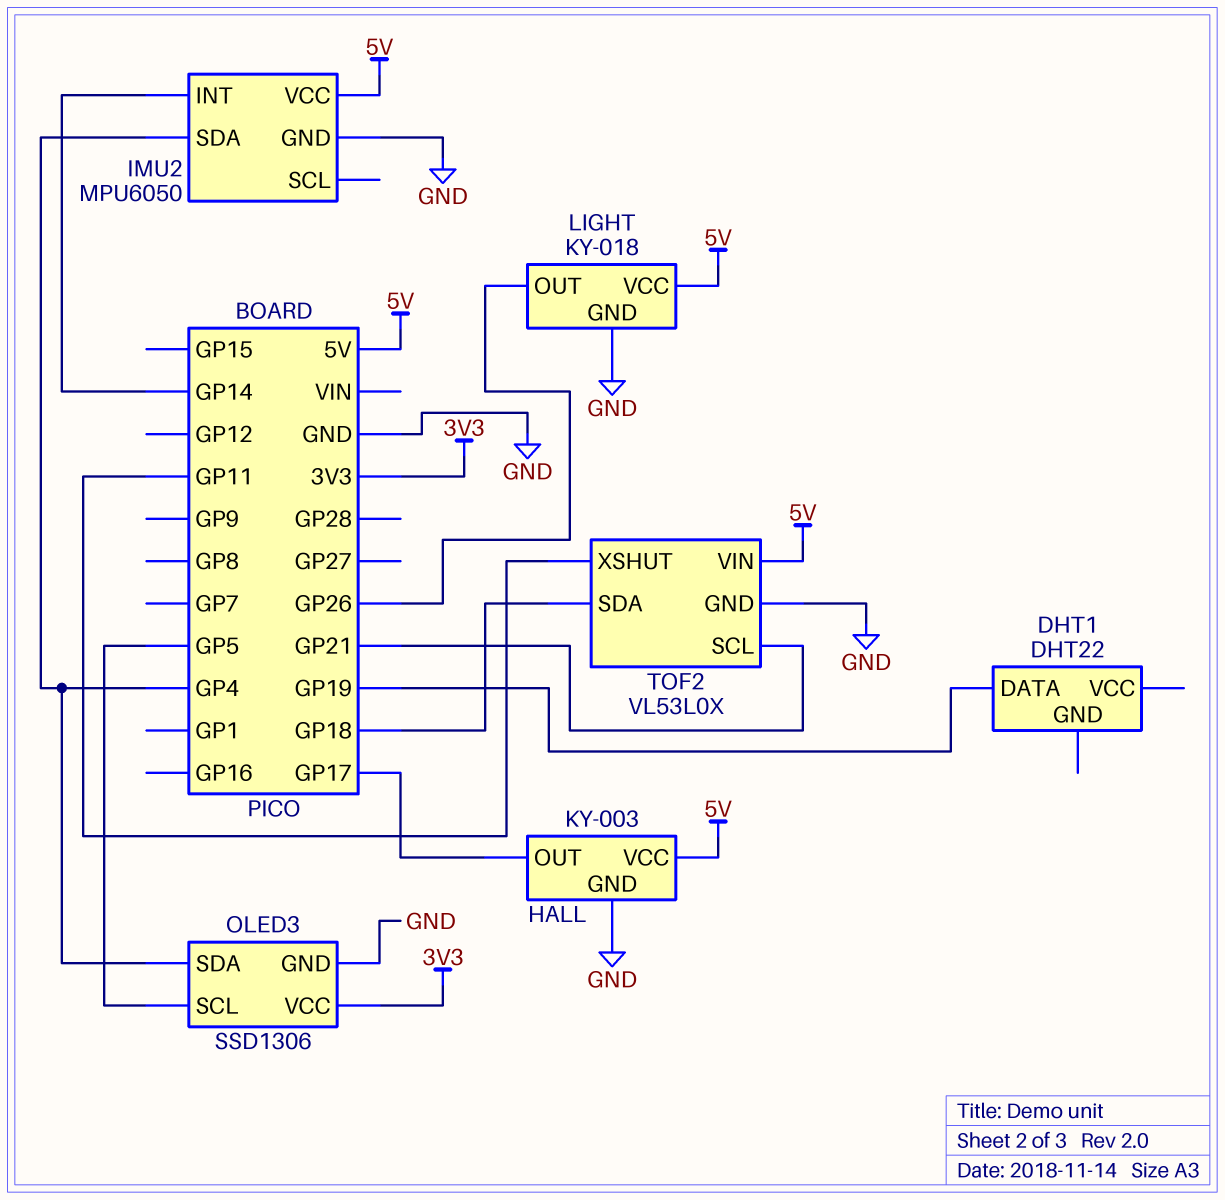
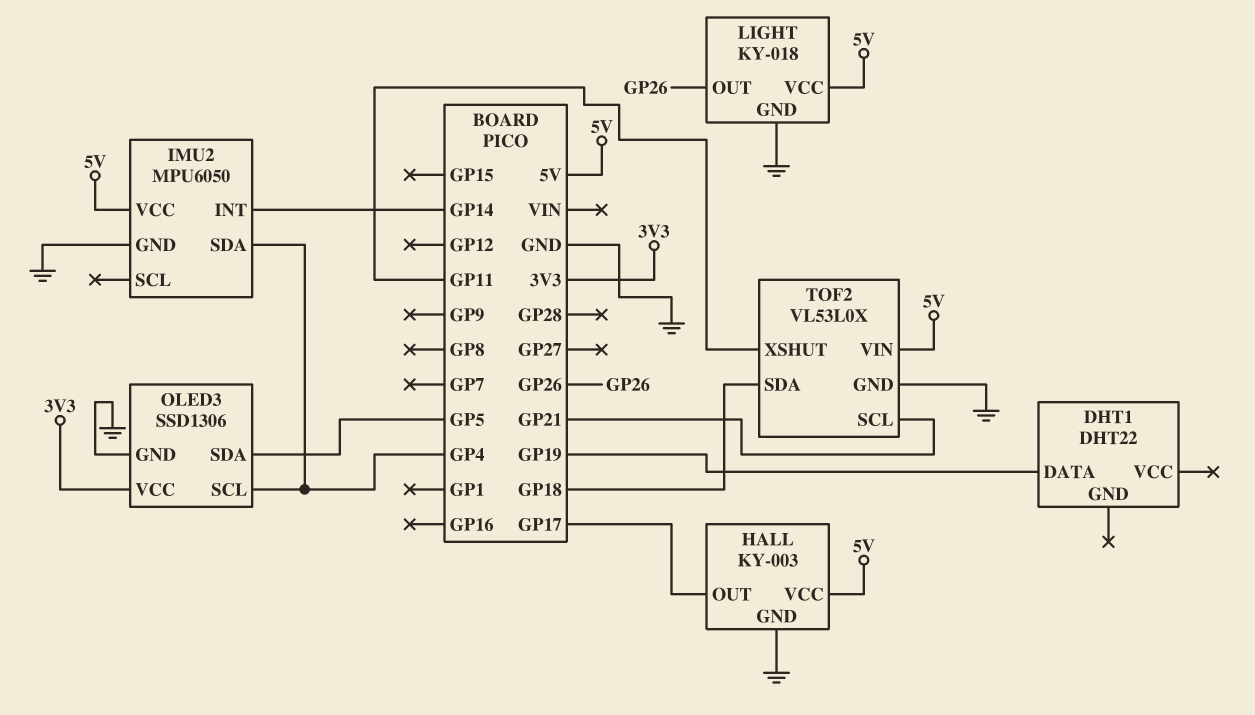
OLED3 pin SCL: GP5 -> GP4
OLED3 pin SDA: GP4 -> GP5

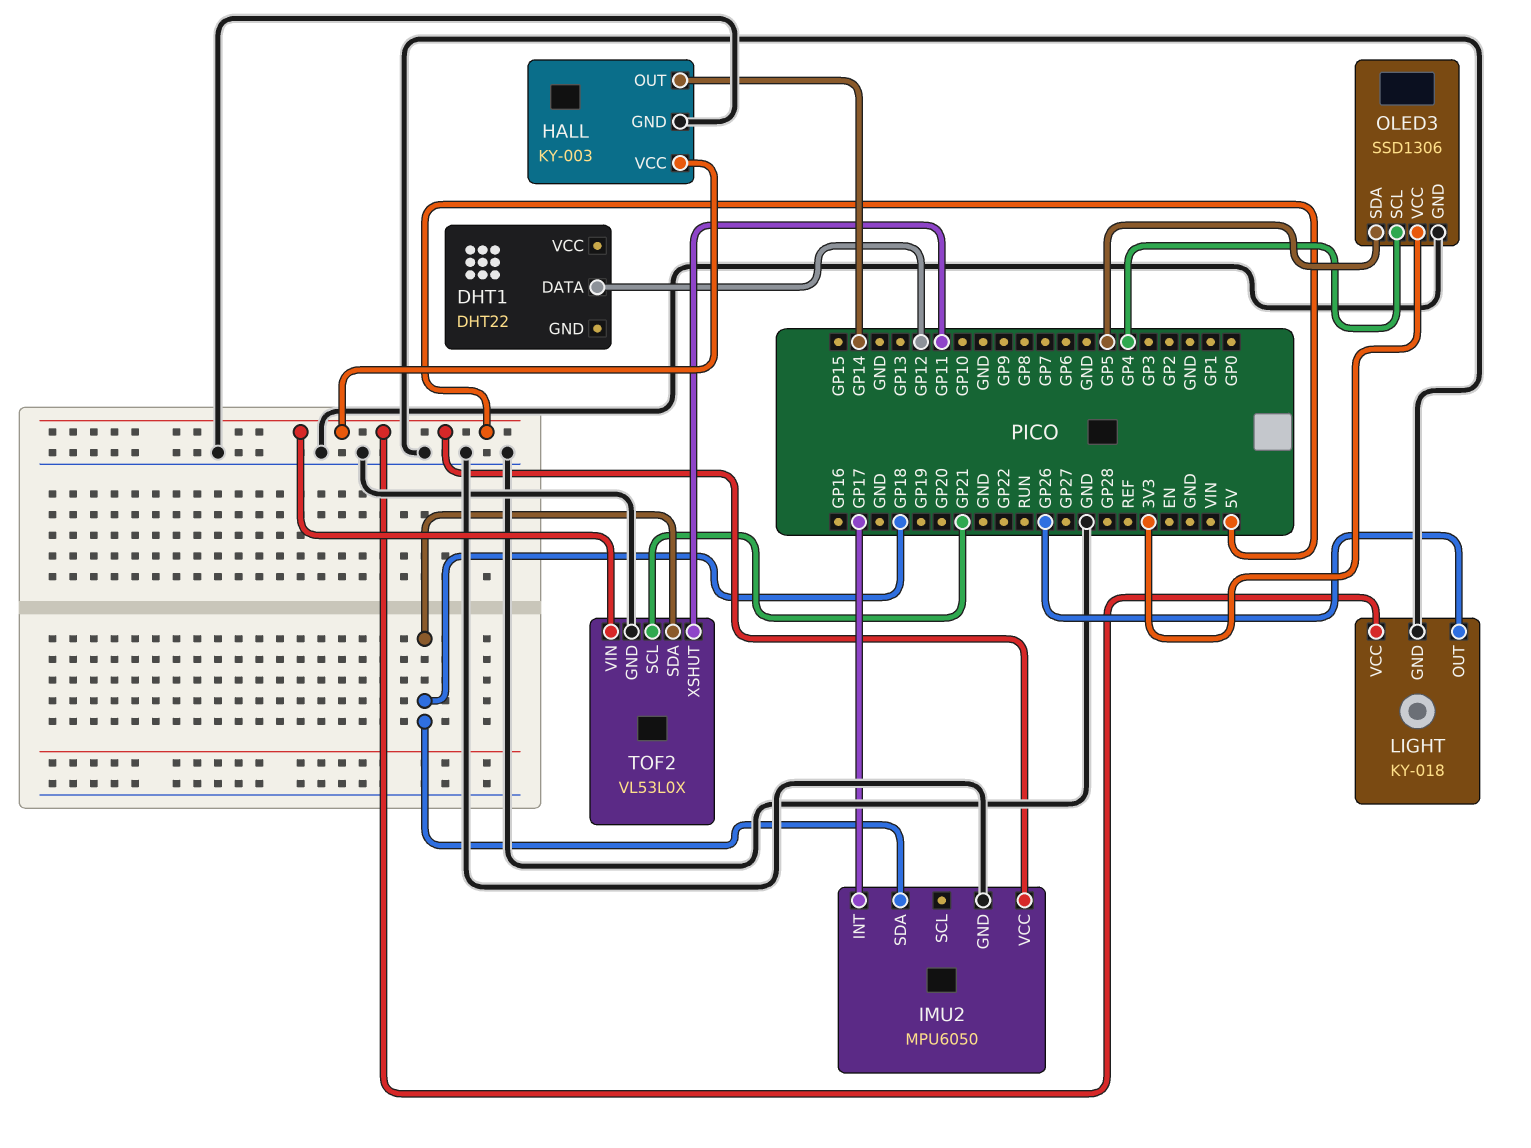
DHT1 pin DATA: GP19 -> GP12
HALL pin OUT: GP17 -> GP14
IMU2 pin INT: GP14 -> GP17
IMU2 pin SDA: GP4 -> GP18

